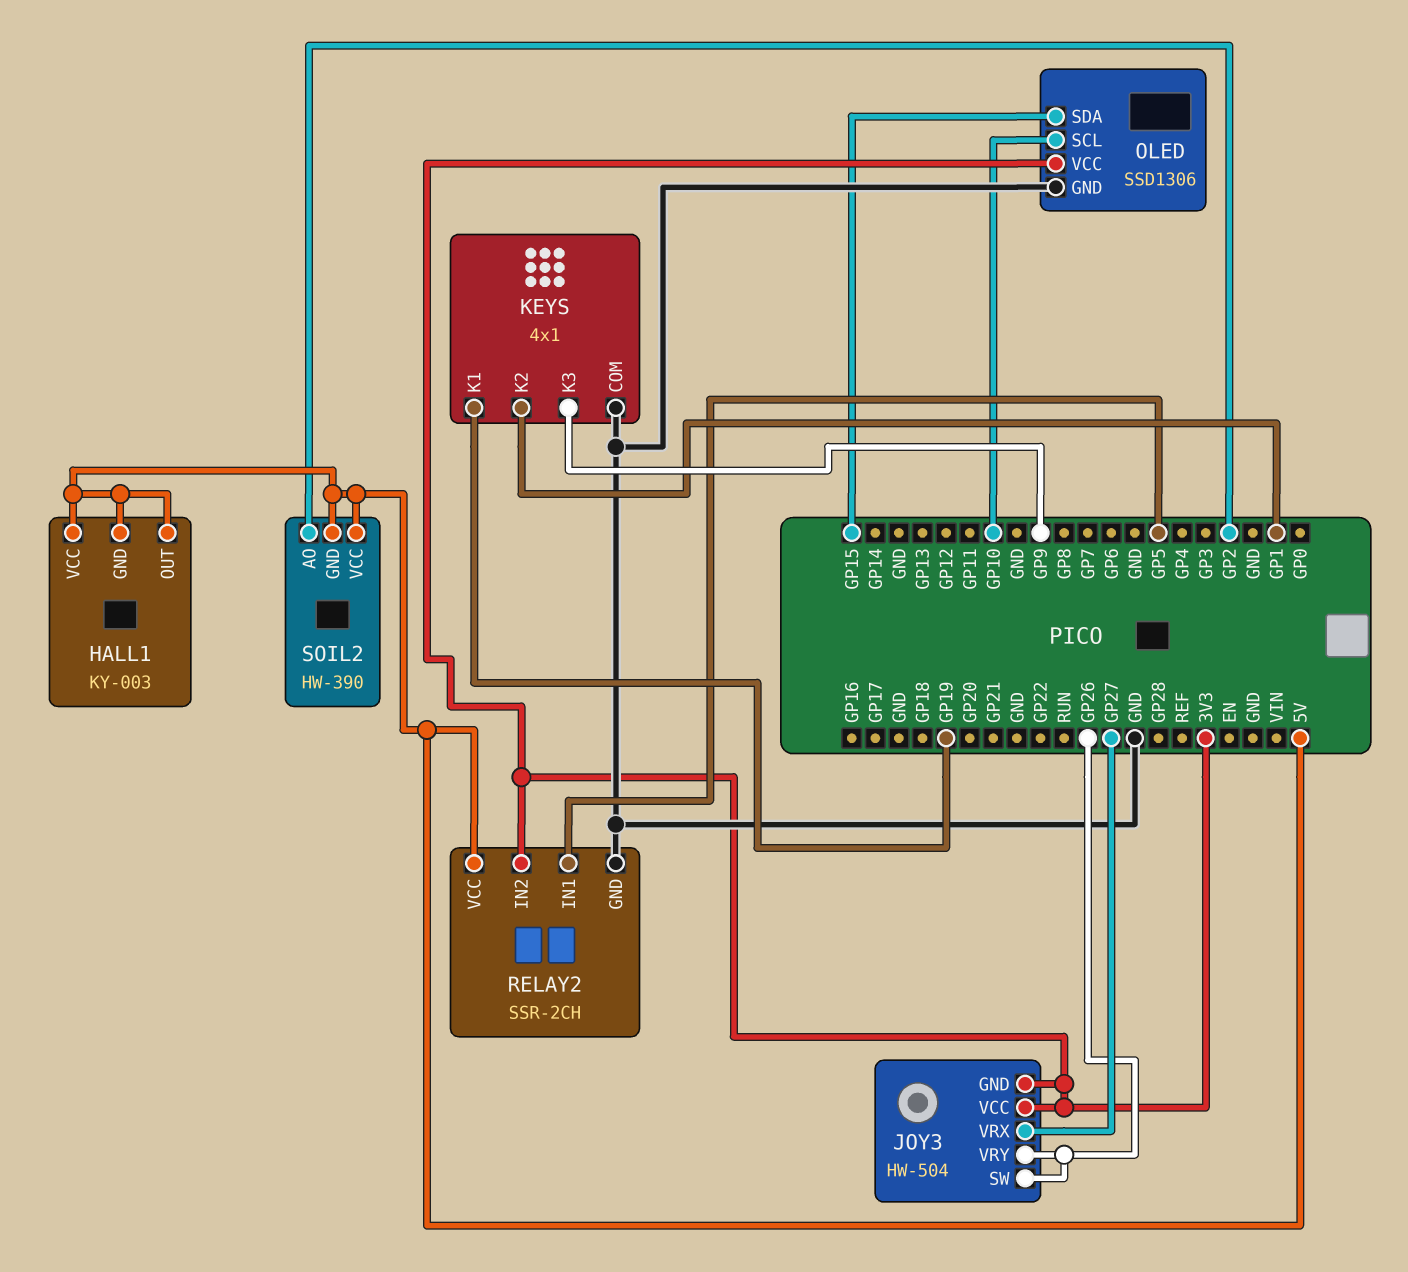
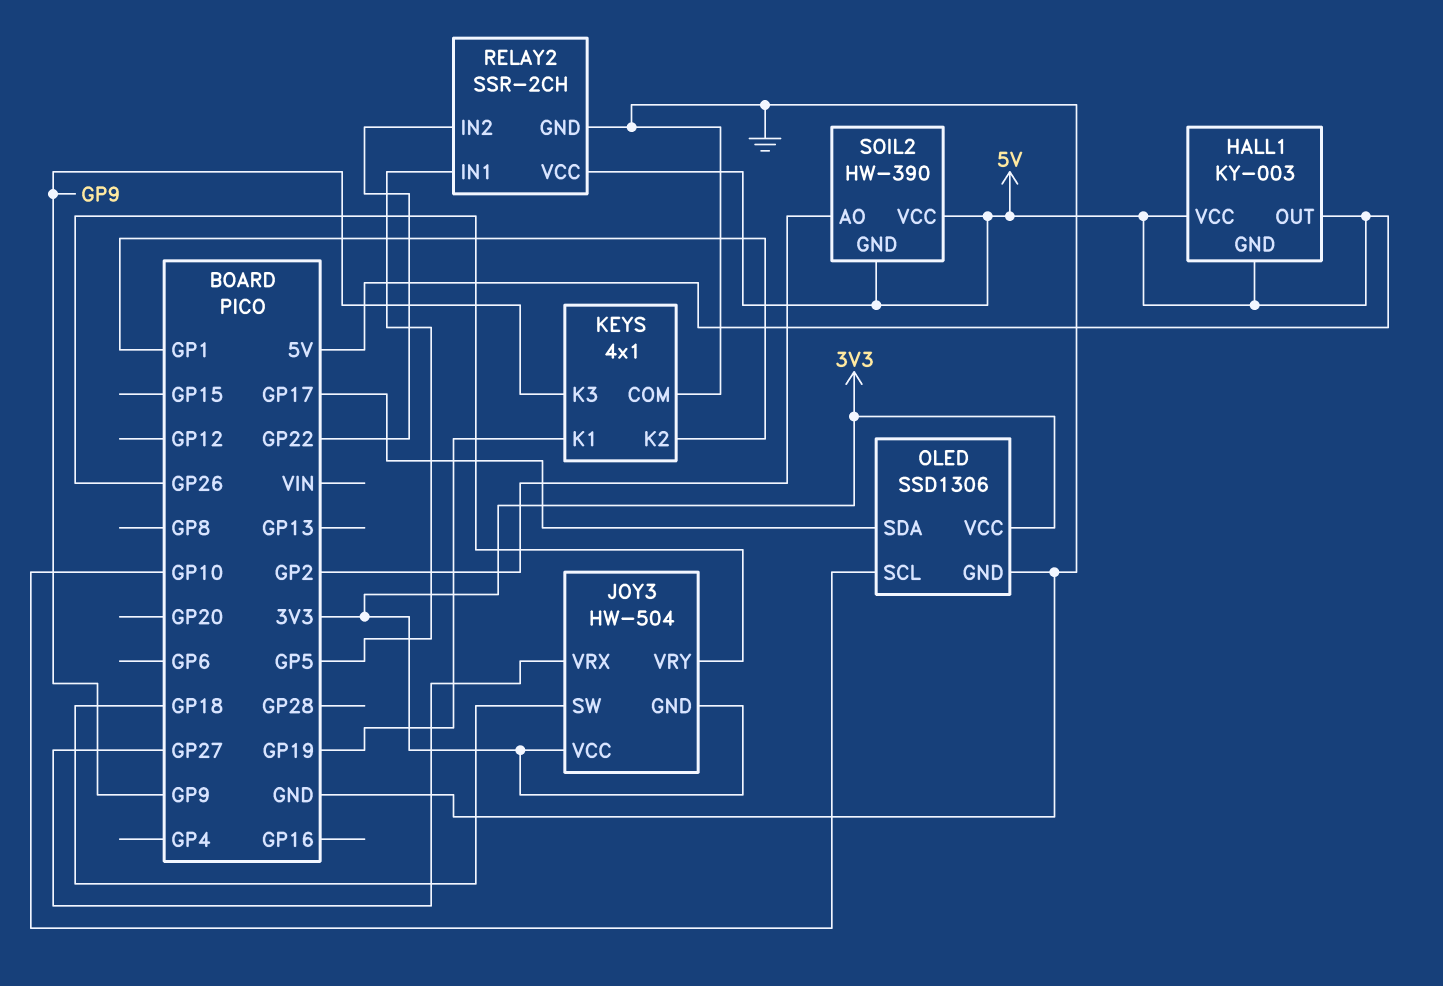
JOY3 pin SW: GP26 -> GP18
OLED pin SDA: GP15 -> GP17
RELAY2 pin IN2: 3V3 -> GP22

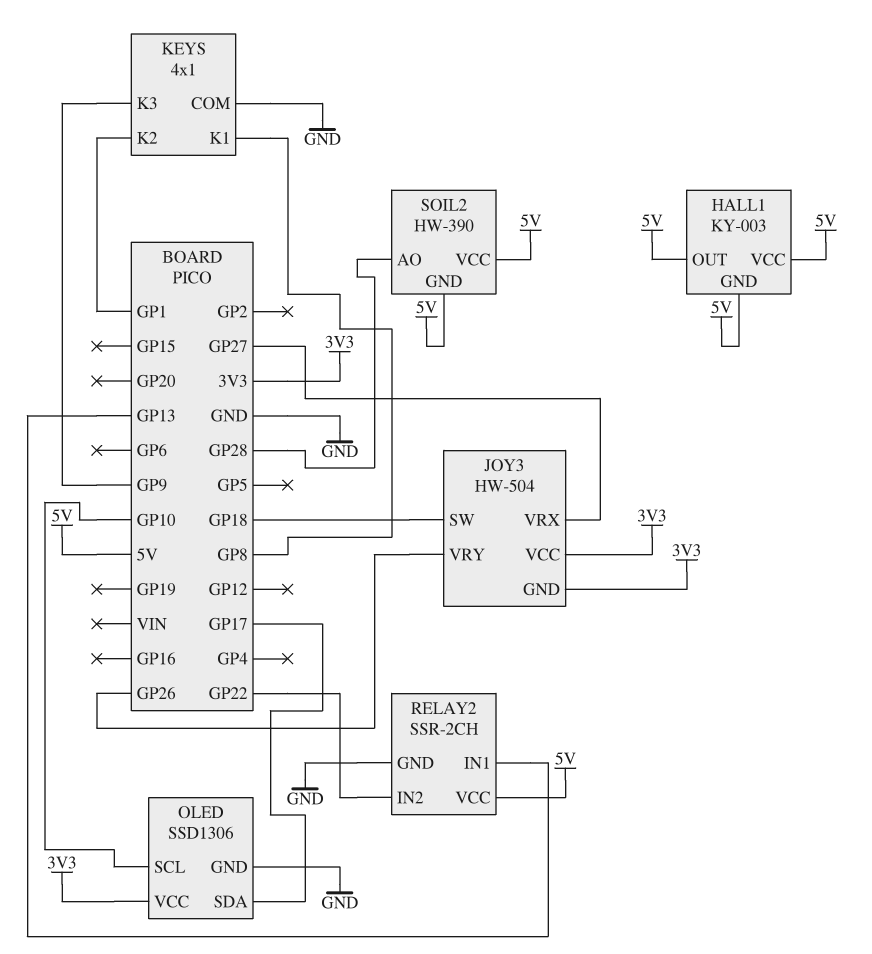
KEYS pin K1: GP19 -> GP8
RELAY2 pin IN1: GP5 -> GP13
SOIL2 pin AO: GP2 -> GP28

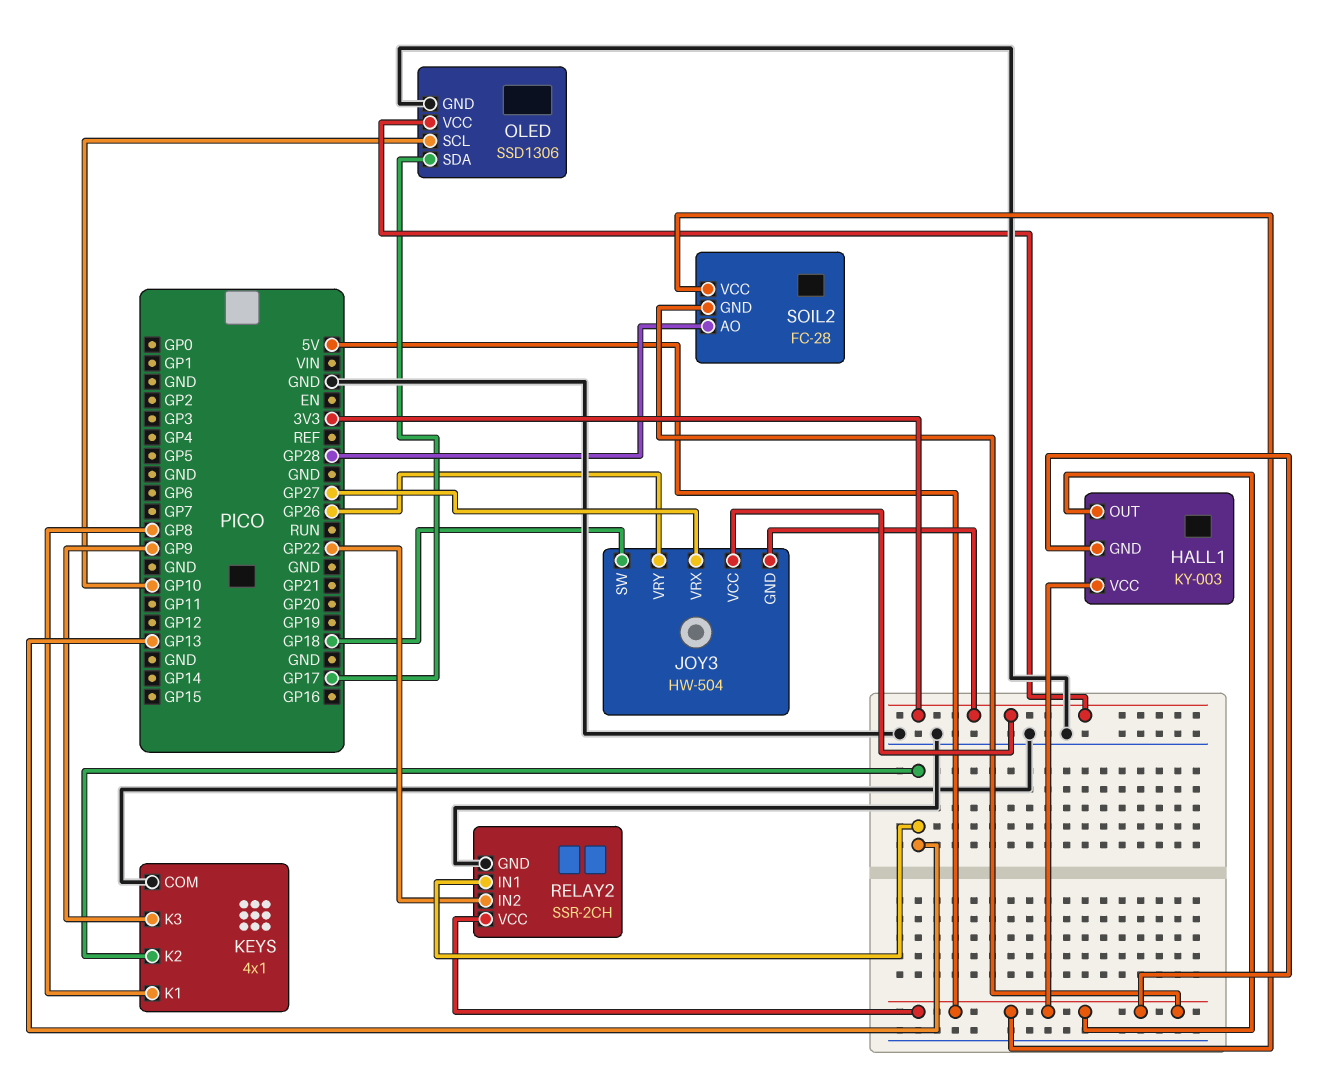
KEYS pin K2: GP1 -> GP13
SOIL2: HW-390 -> FC-28

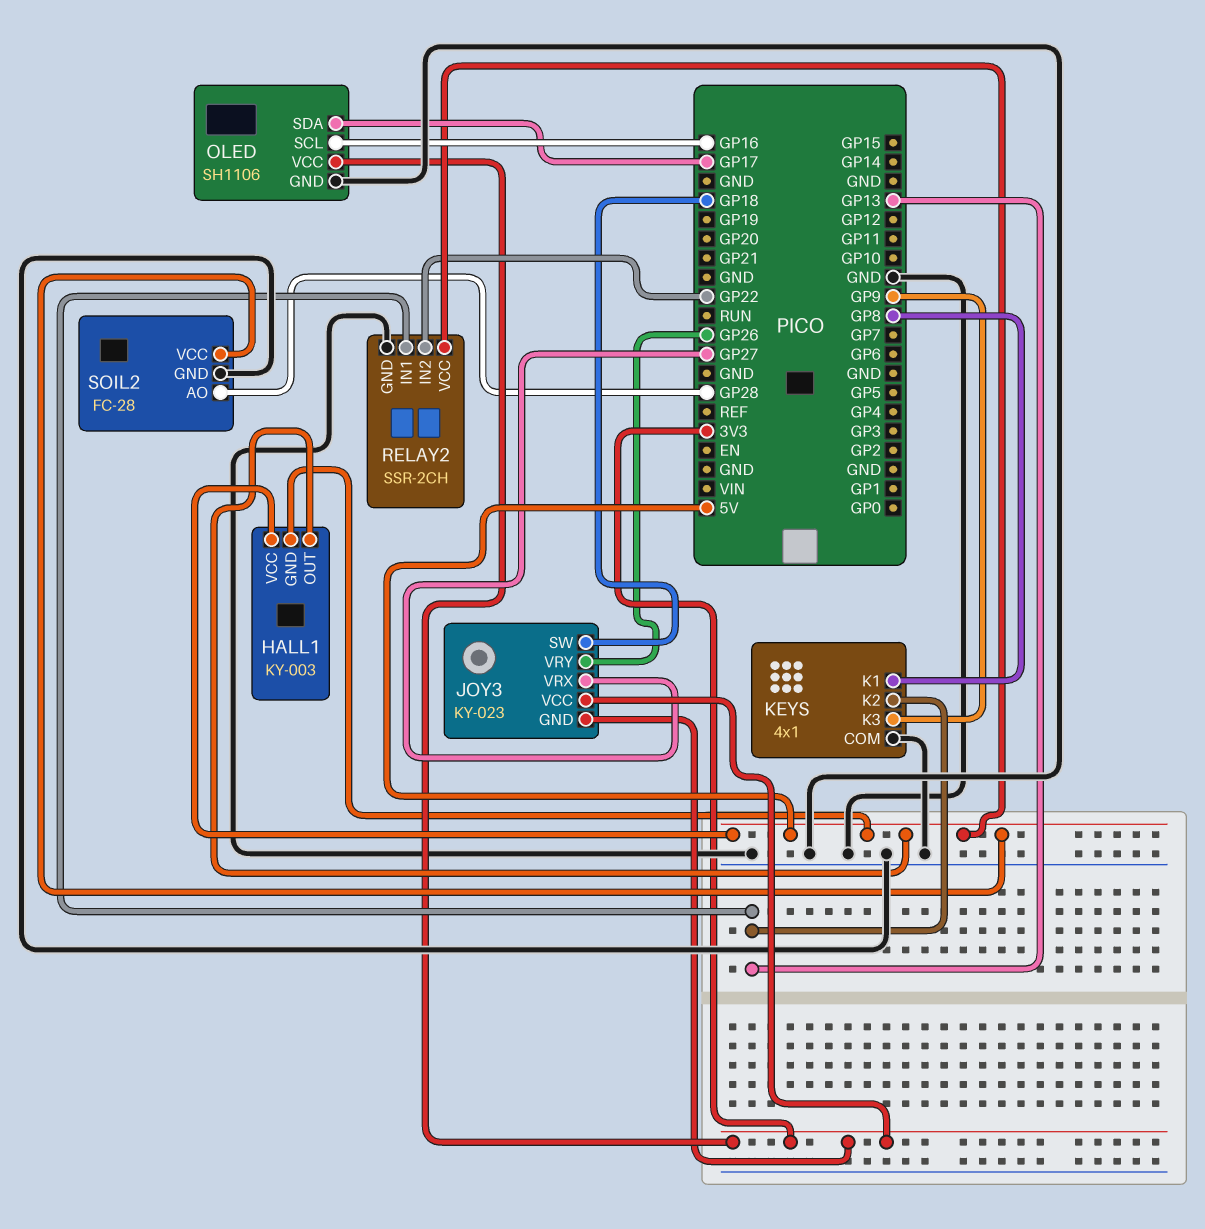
JOY3: HW-504 -> KY-023
OLED: SSD1306 -> SH1106
OLED pin SCL: GP10 -> GP16
SOIL2 pin GND: 5V -> GND

